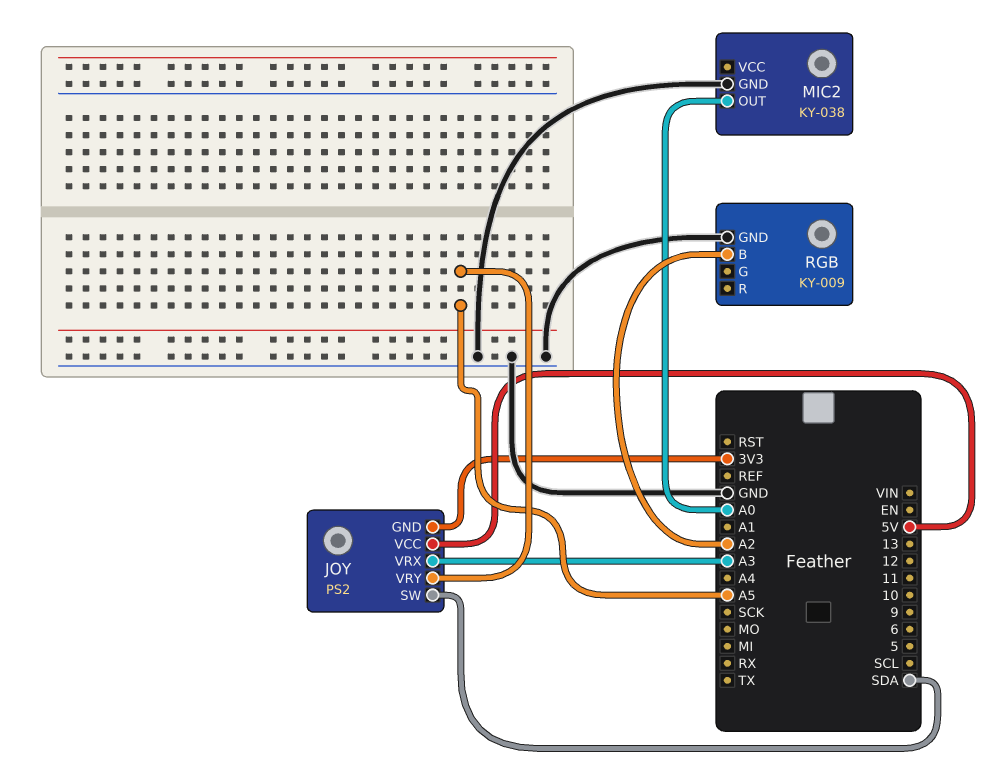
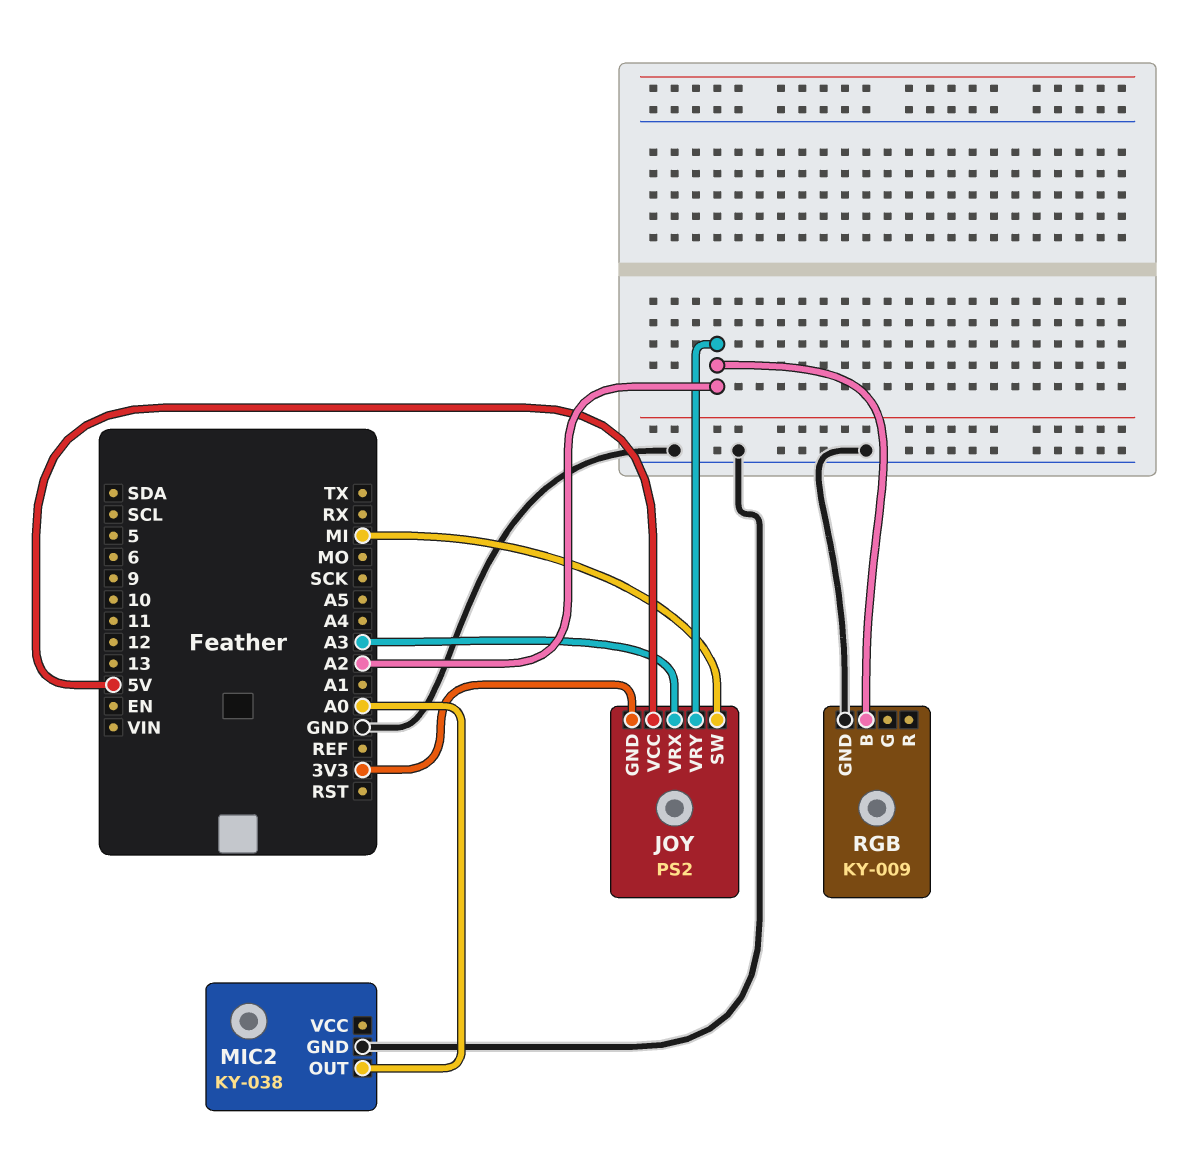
JOY pin SW: SDA -> MI
JOY pin VRY: A5 -> A2

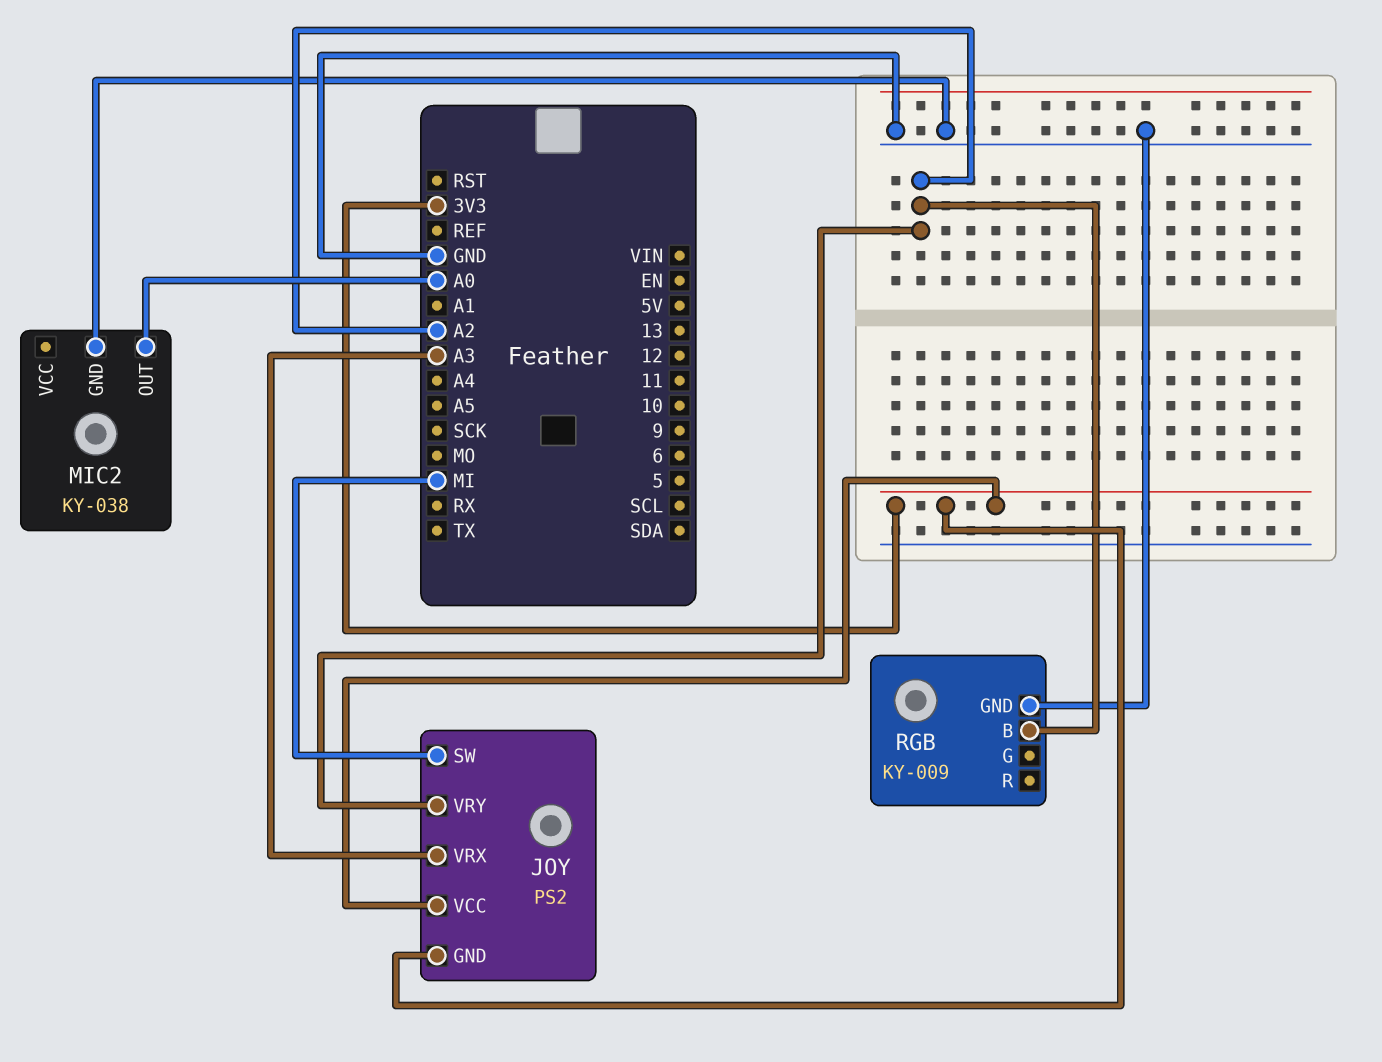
JOY pin VCC: 5V -> 3V3

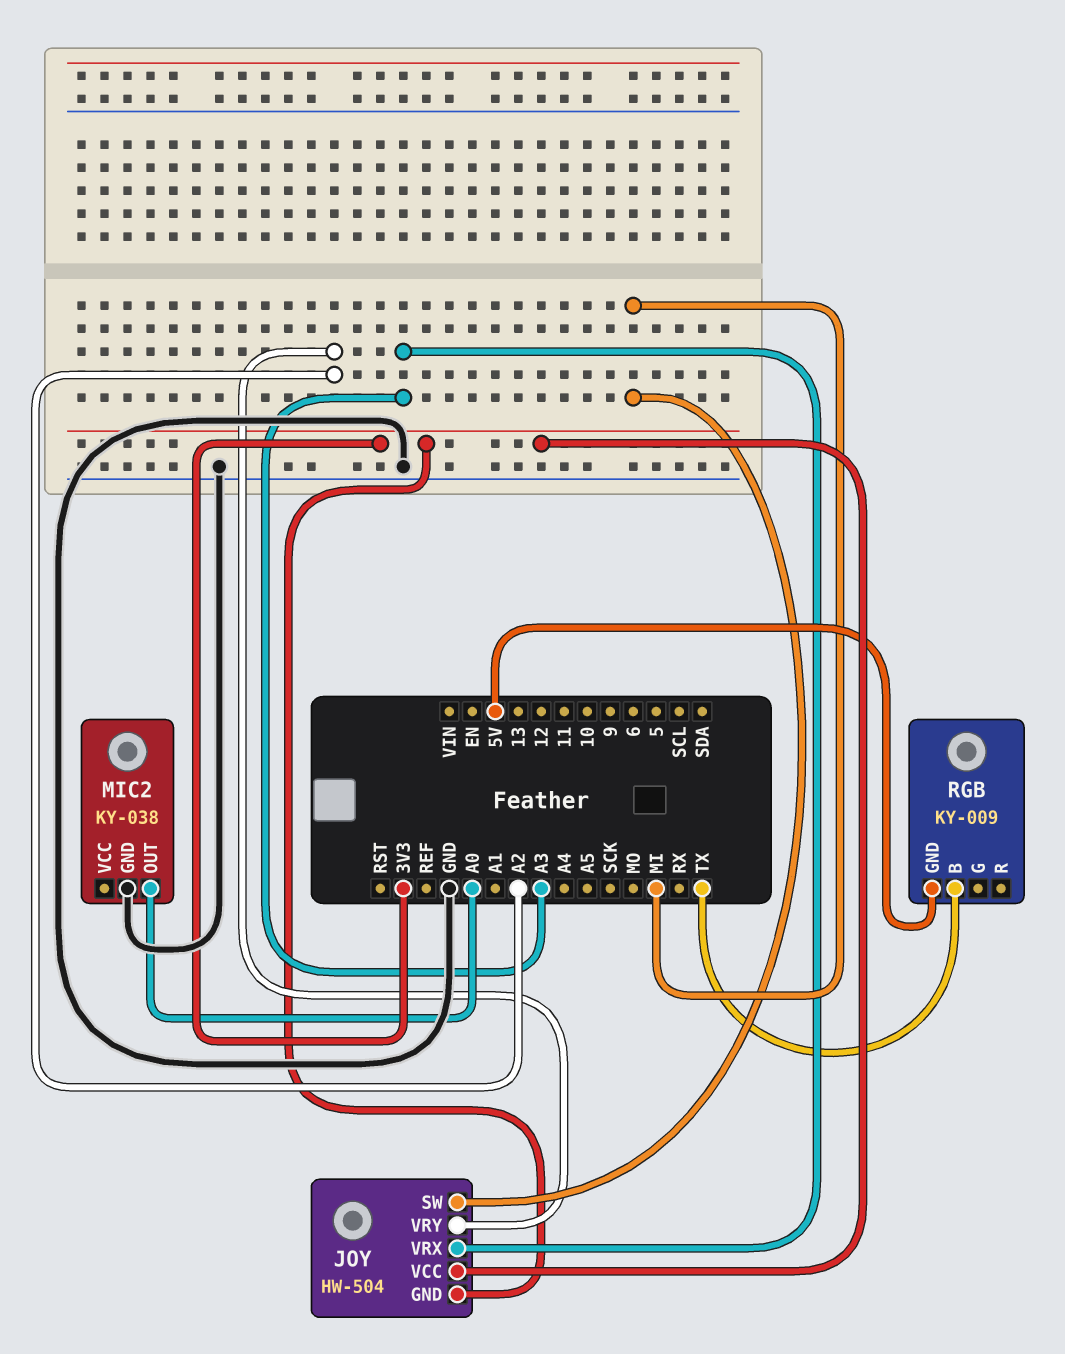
JOY: PS2 -> HW-504
RGB pin B: A2 -> TX
RGB pin GND: GND -> 5V

